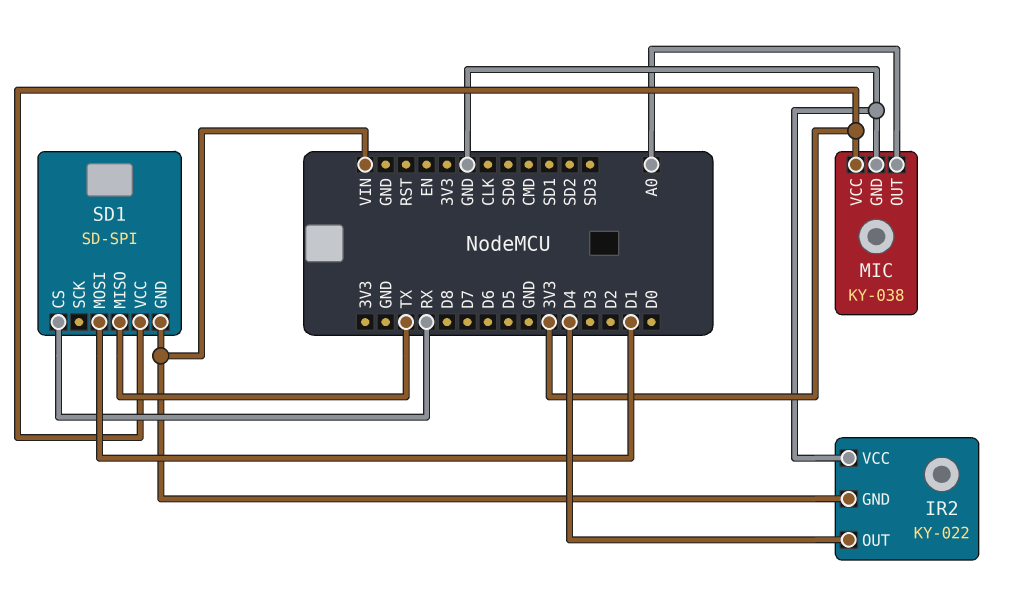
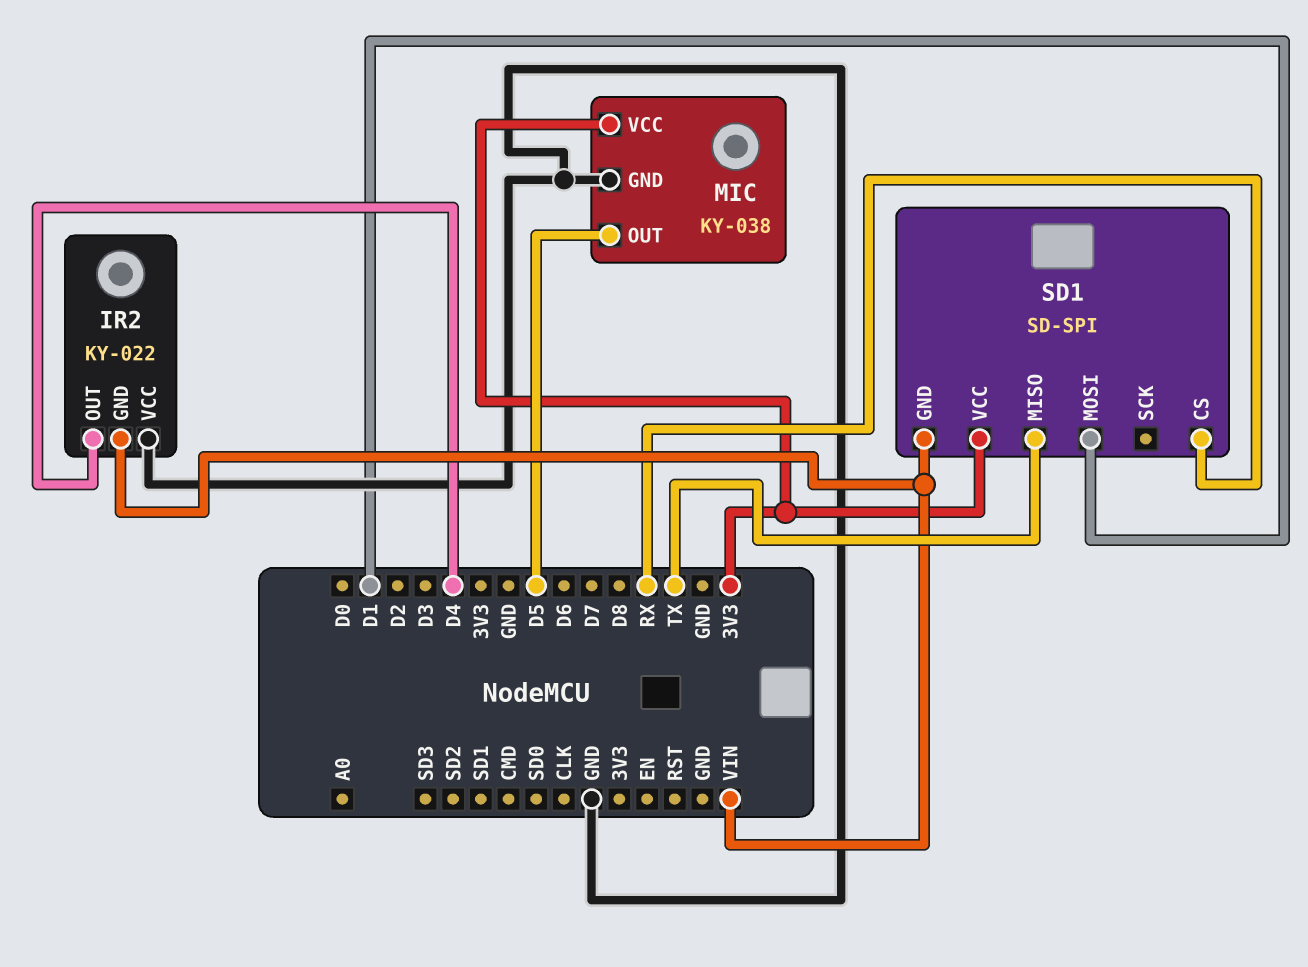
MIC pin OUT: A0 -> D5

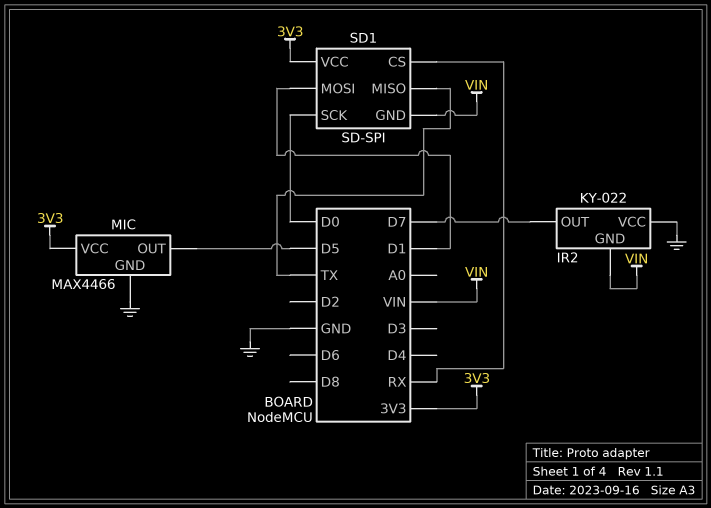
IR2 pin OUT: D4 -> D7
MIC: KY-038 -> MAX4466
SD1 pin SCK: none -> D0

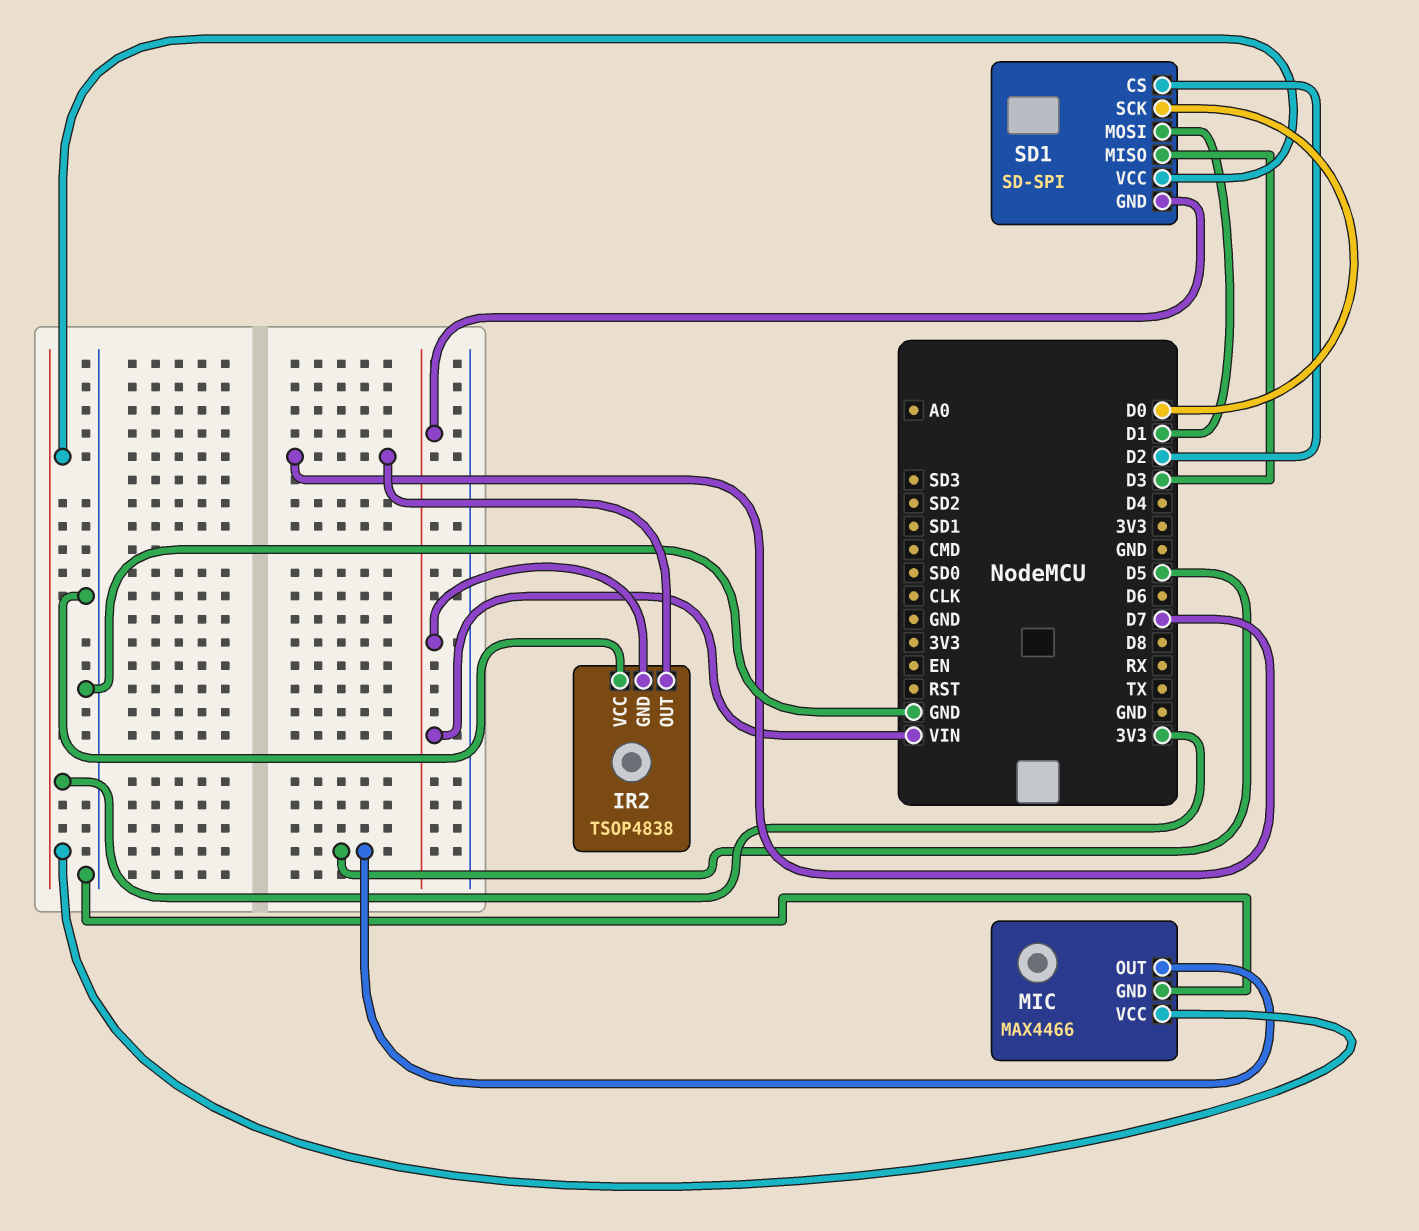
IR2: KY-022 -> TSOP4838
SD1 pin CS: RX -> D2
SD1 pin MISO: TX -> D3

